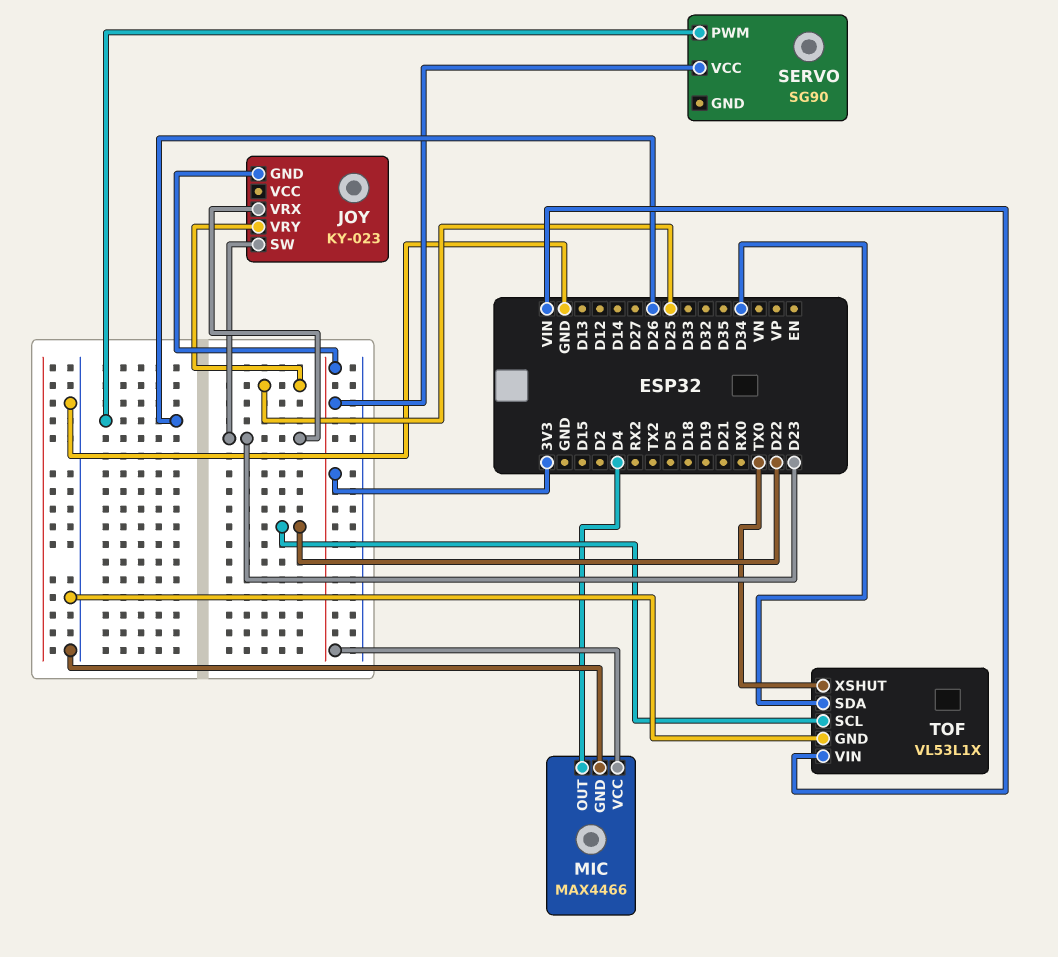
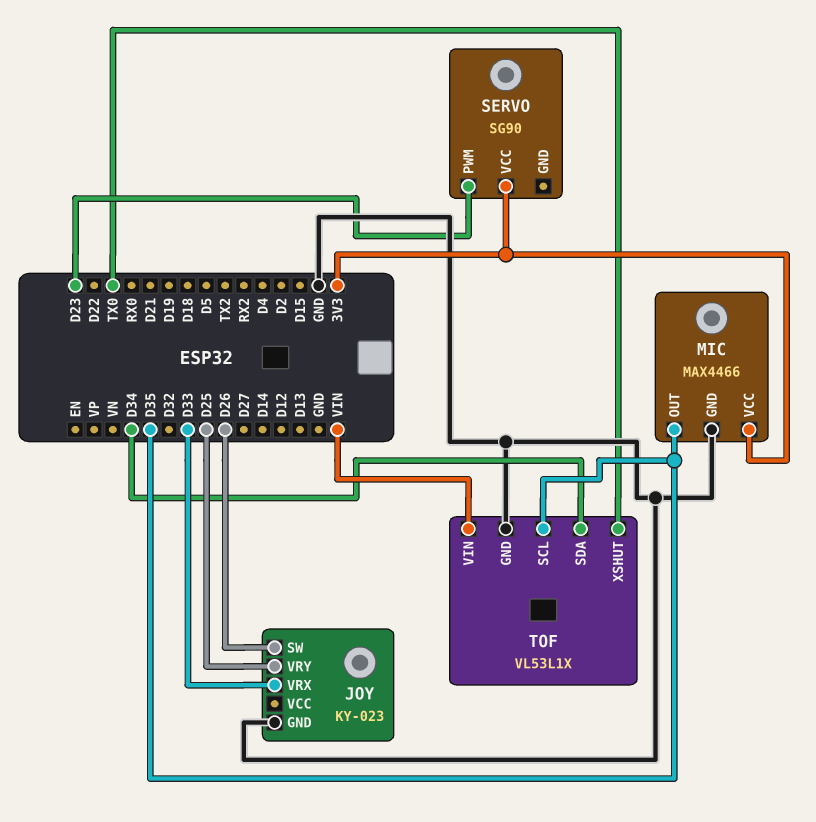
JOY pin GND: 3V3 -> GND
JOY pin SW: D23 -> D26
JOY pin VRX: D23 -> D33
MIC pin OUT: D4 -> D35
SERVO pin PWM: D26 -> D23
TOF pin SCL: D22 -> D35

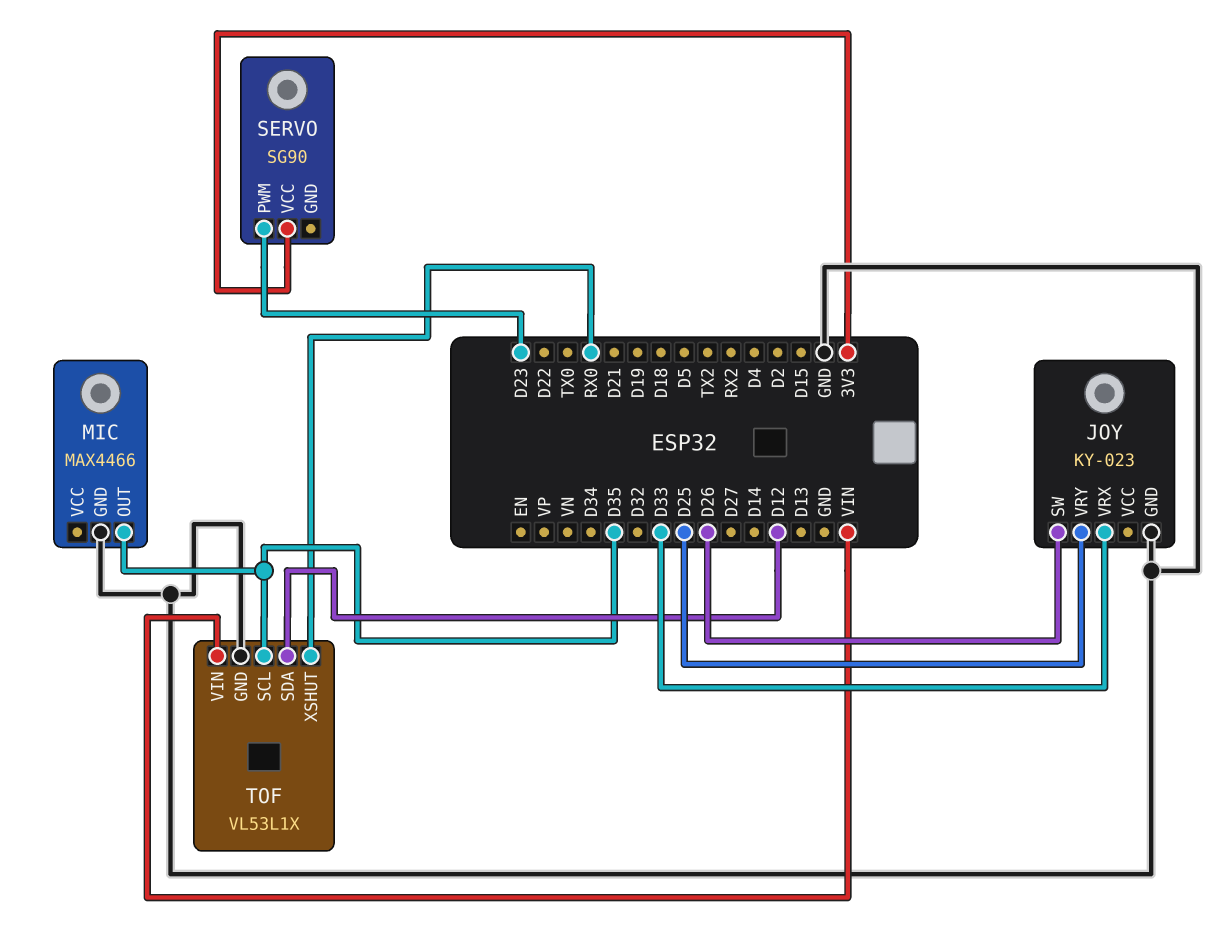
MIC pin VCC: 3V3 -> none
TOF pin SDA: D34 -> D12
TOF pin XSHUT: TX0 -> RX0

